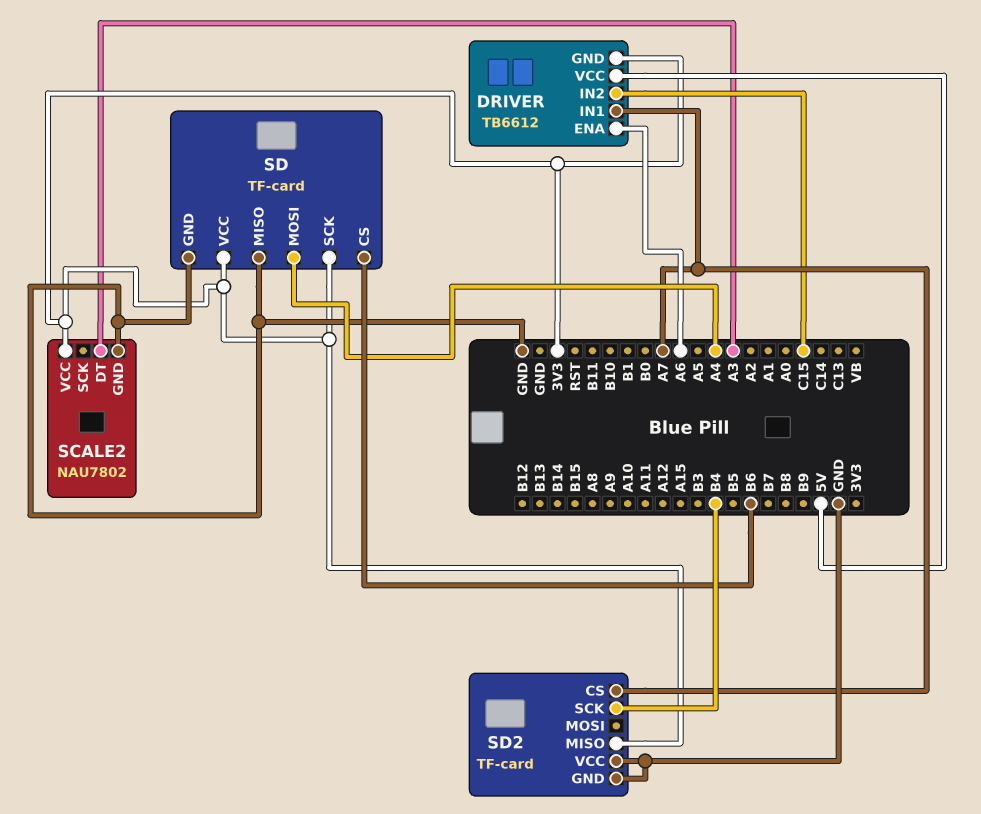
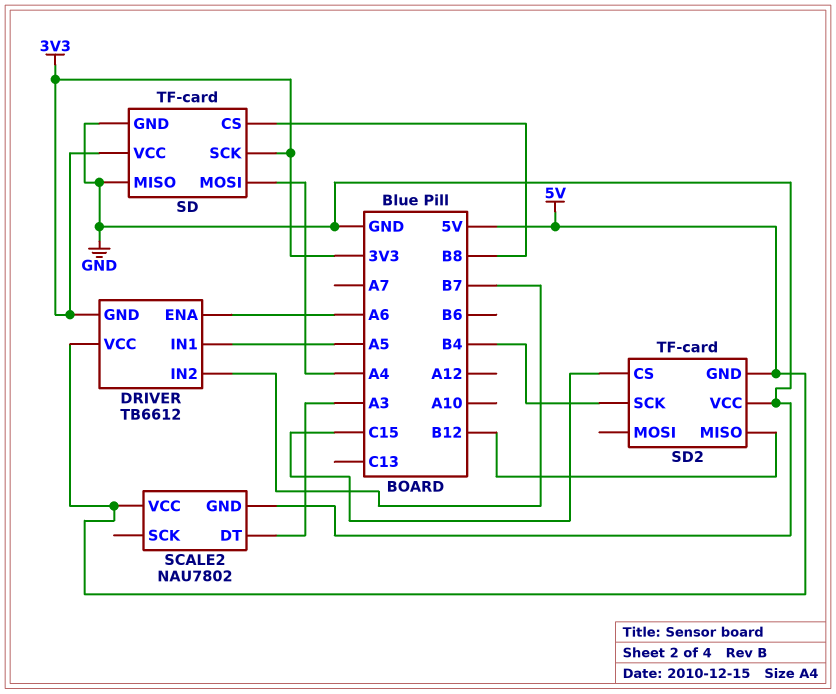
DRIVER pin IN1: A7 -> A5
DRIVER pin IN2: C15 -> B7
SCALE2 pin VCC: 3V3 -> 5V
SD pin CS: B6 -> B8
SD2 pin CS: A7 -> C15
SD2 pin GND: GND -> 5V
SD2 pin MISO: 3V3 -> B12

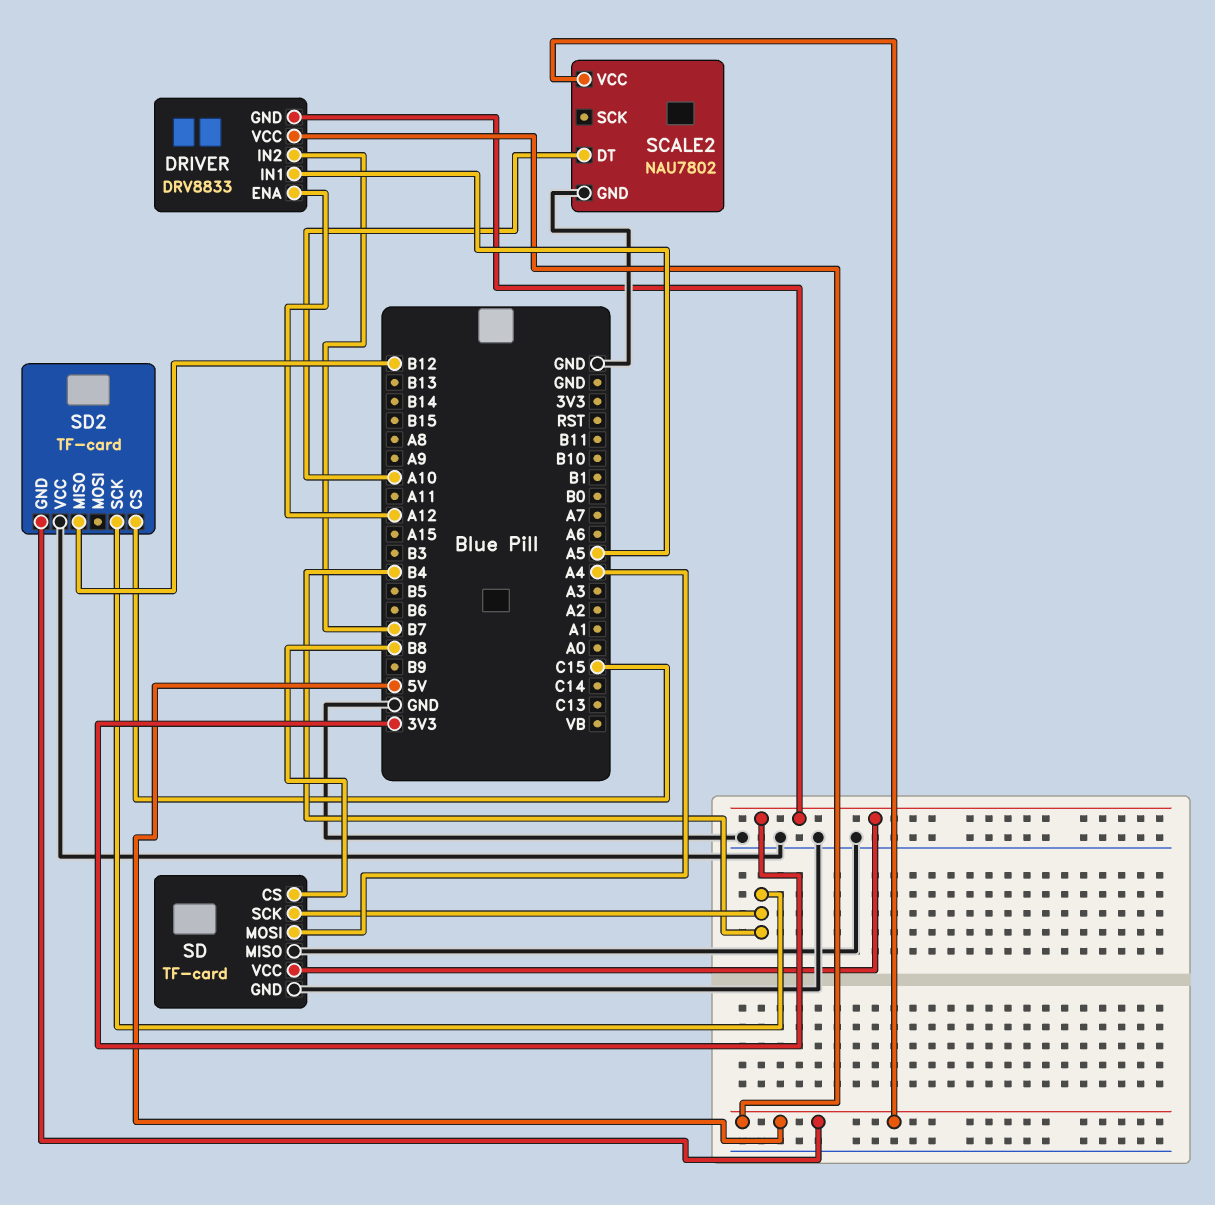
DRIVER: TB6612 -> DRV8833
DRIVER pin ENA: A6 -> A12
SCALE2 pin DT: A3 -> A10
SD pin SCK: 3V3 -> B4

